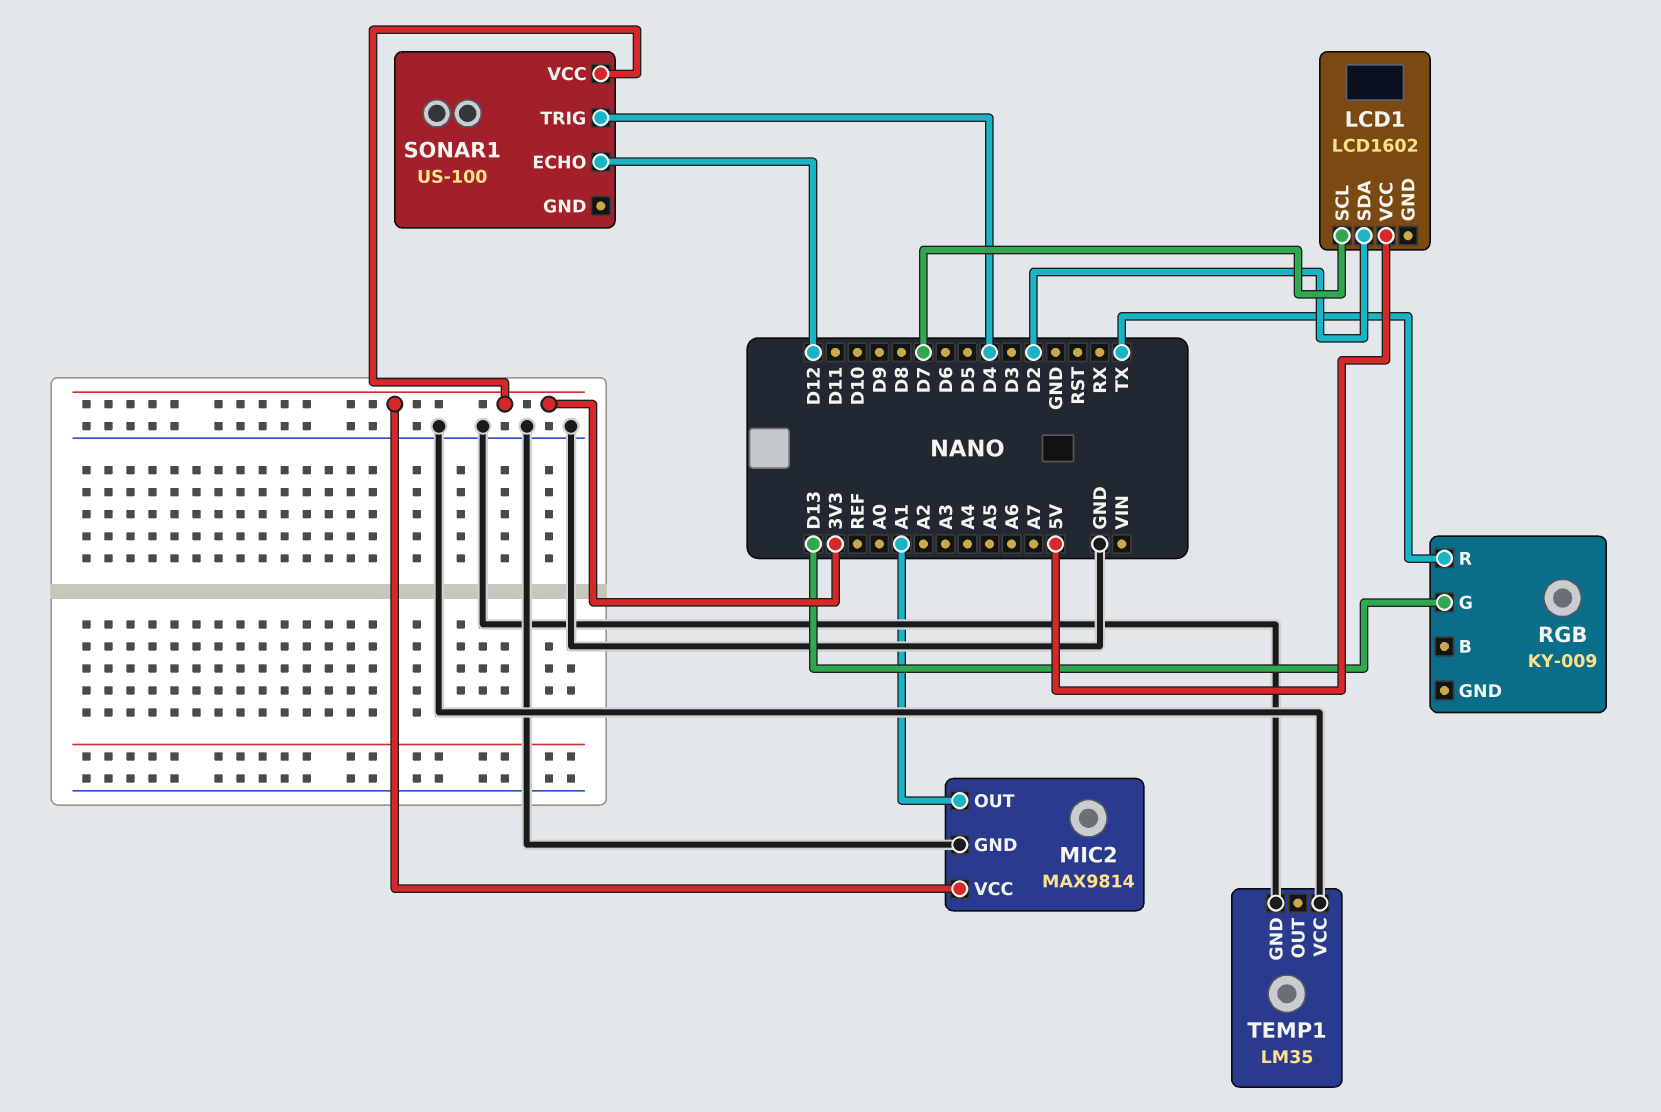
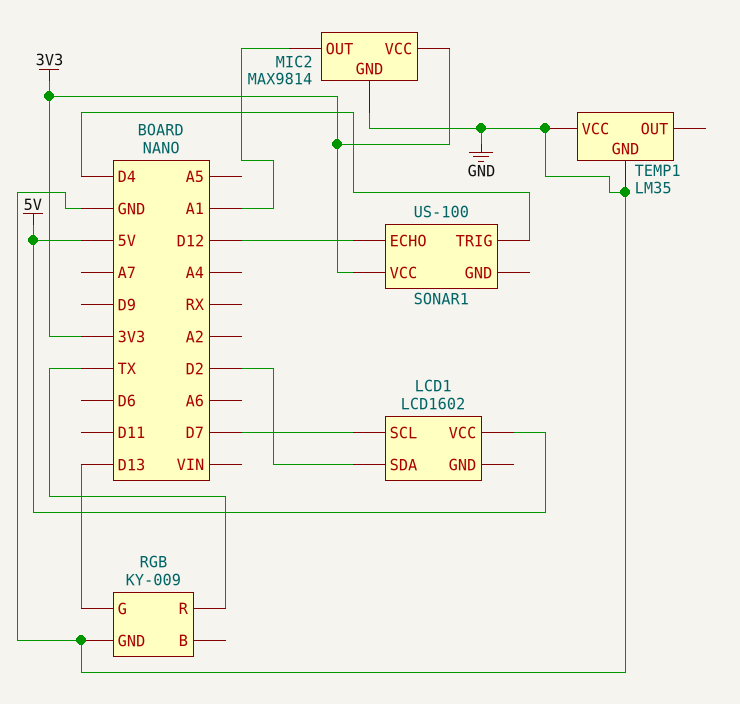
RGB pin GND: none -> GND

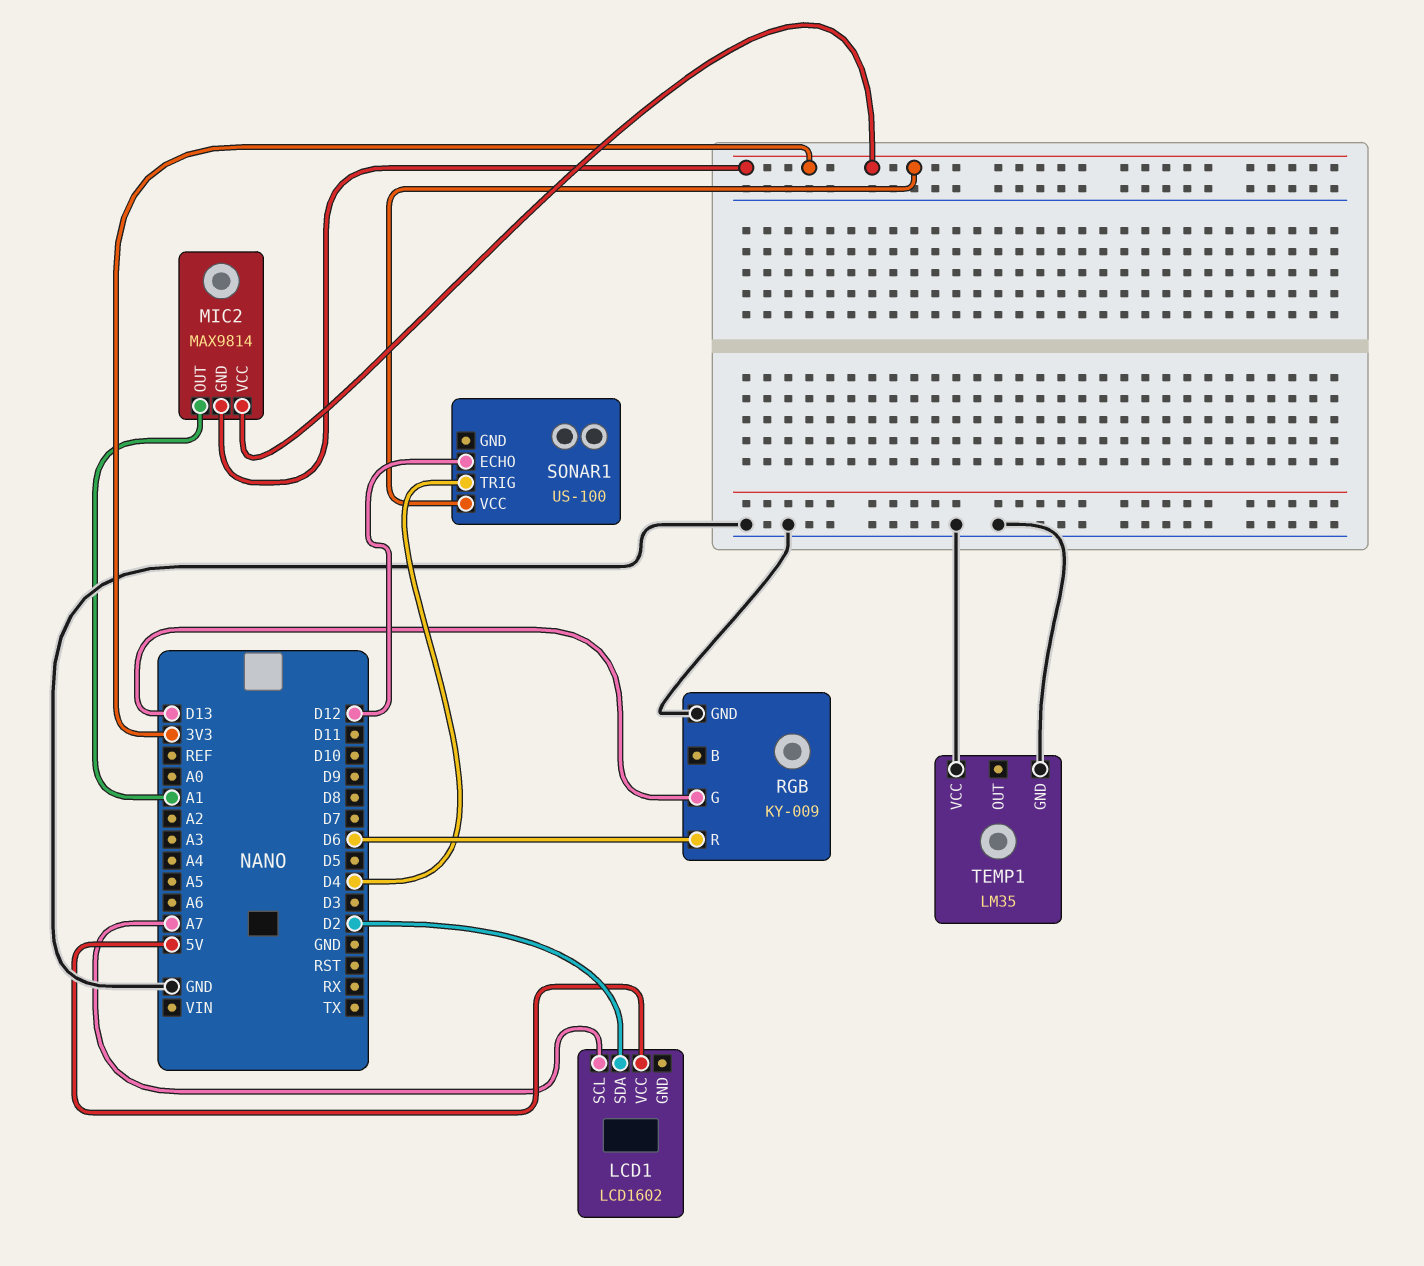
LCD1 pin SCL: D7 -> A7
MIC2 pin GND: GND -> 3V3
RGB pin R: TX -> D6

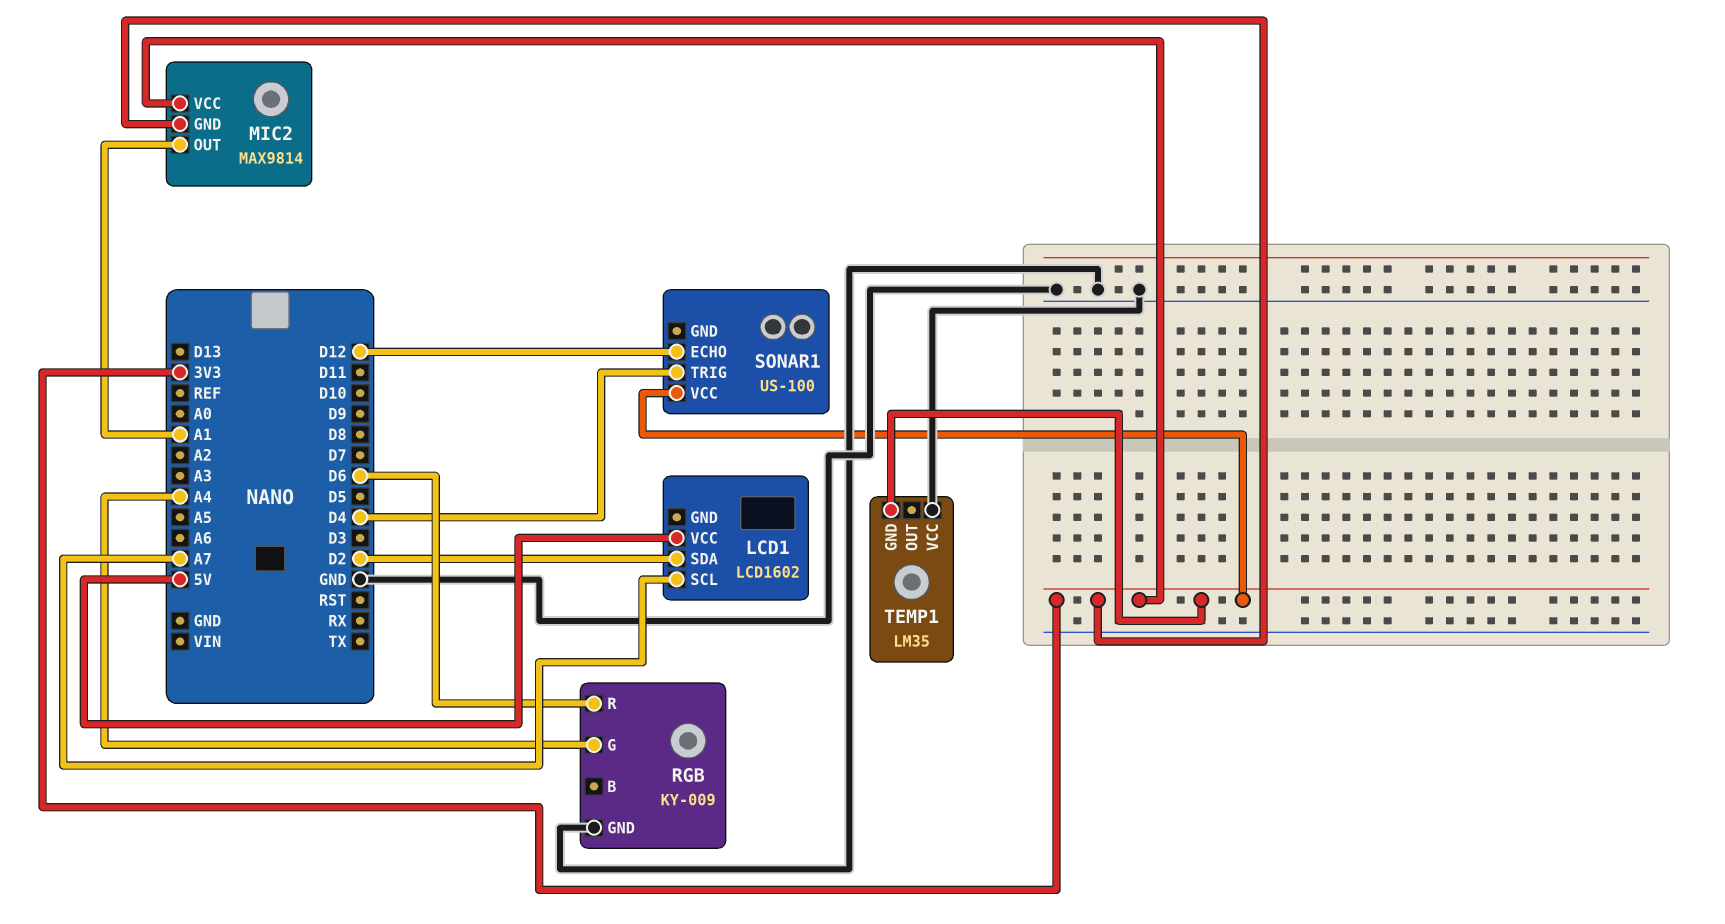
RGB pin G: D13 -> A4
TEMP1 pin GND: GND -> 3V3

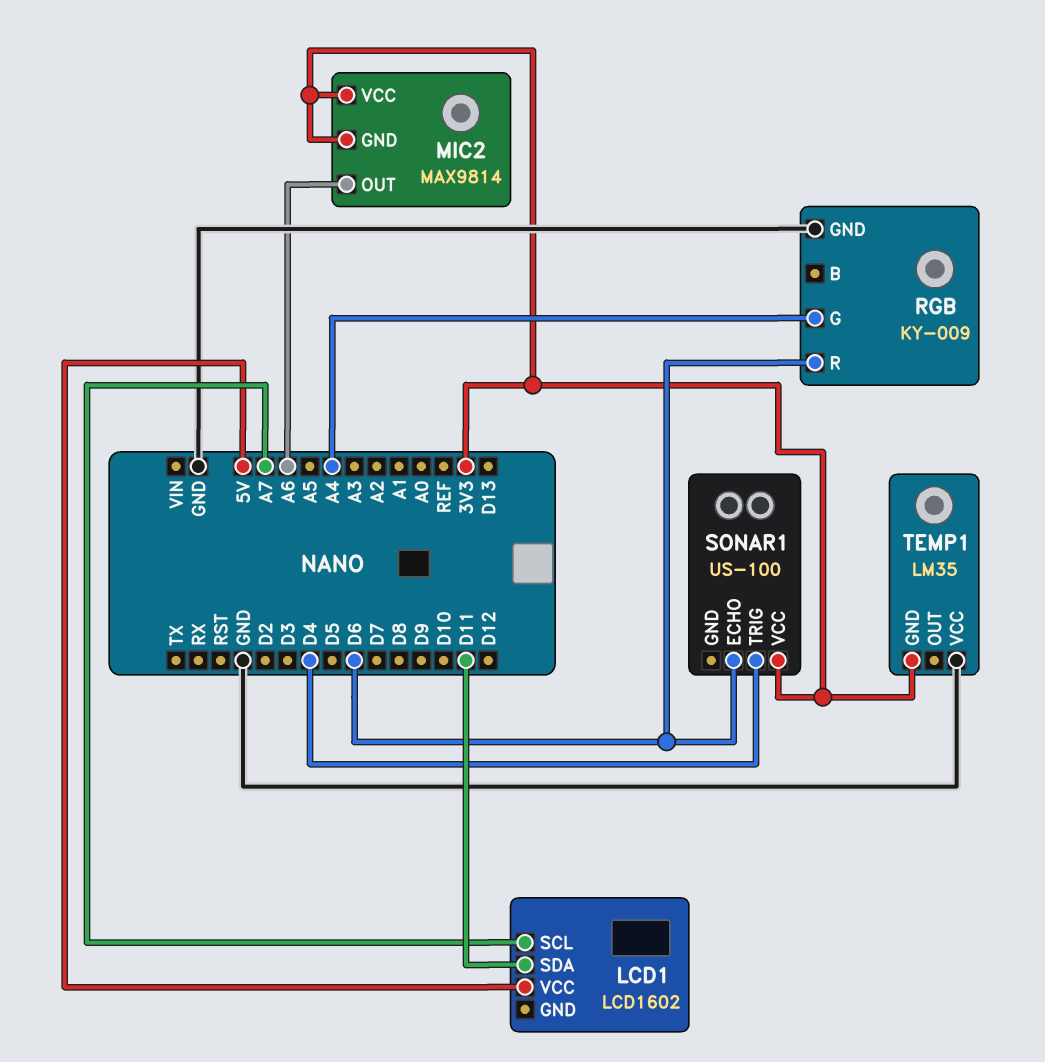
LCD1 pin SDA: D2 -> D11
MIC2 pin OUT: A1 -> A6
SONAR1 pin ECHO: D12 -> D6

